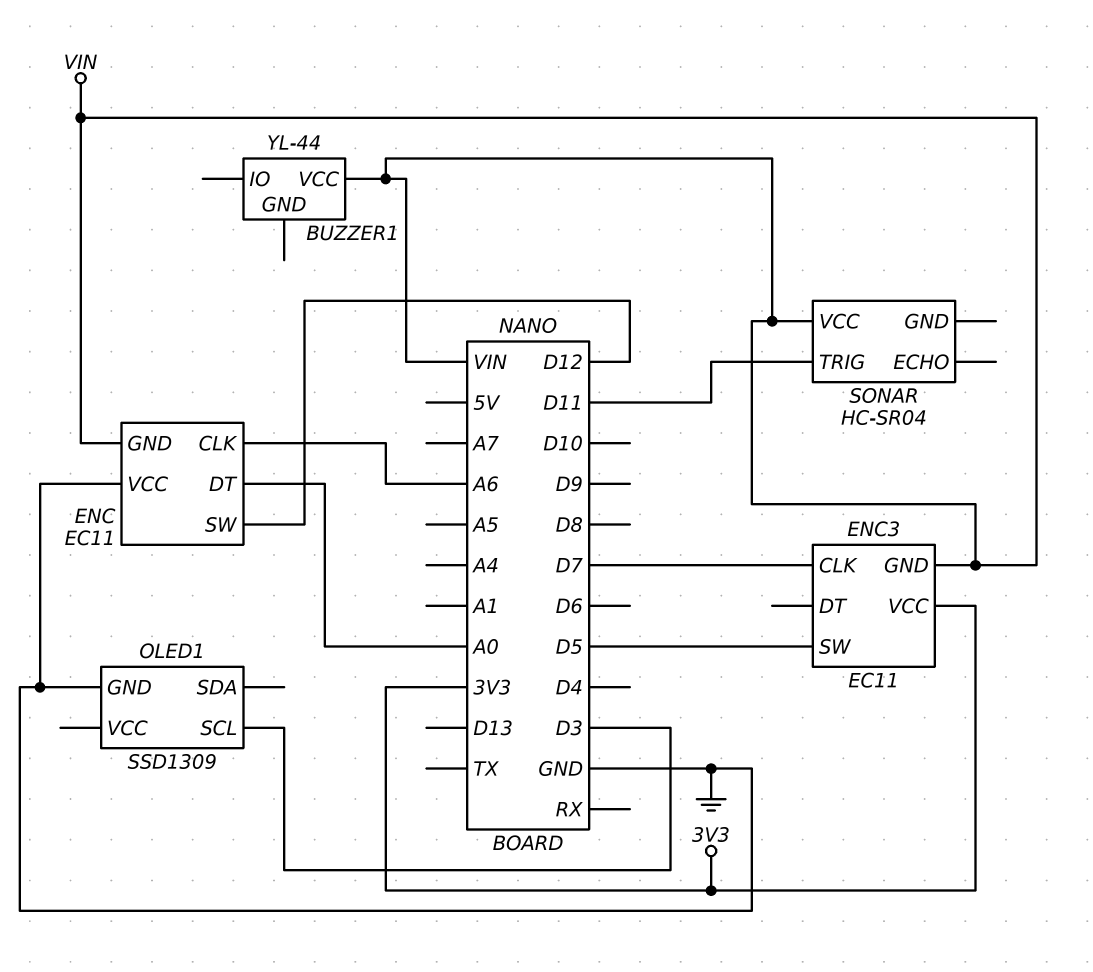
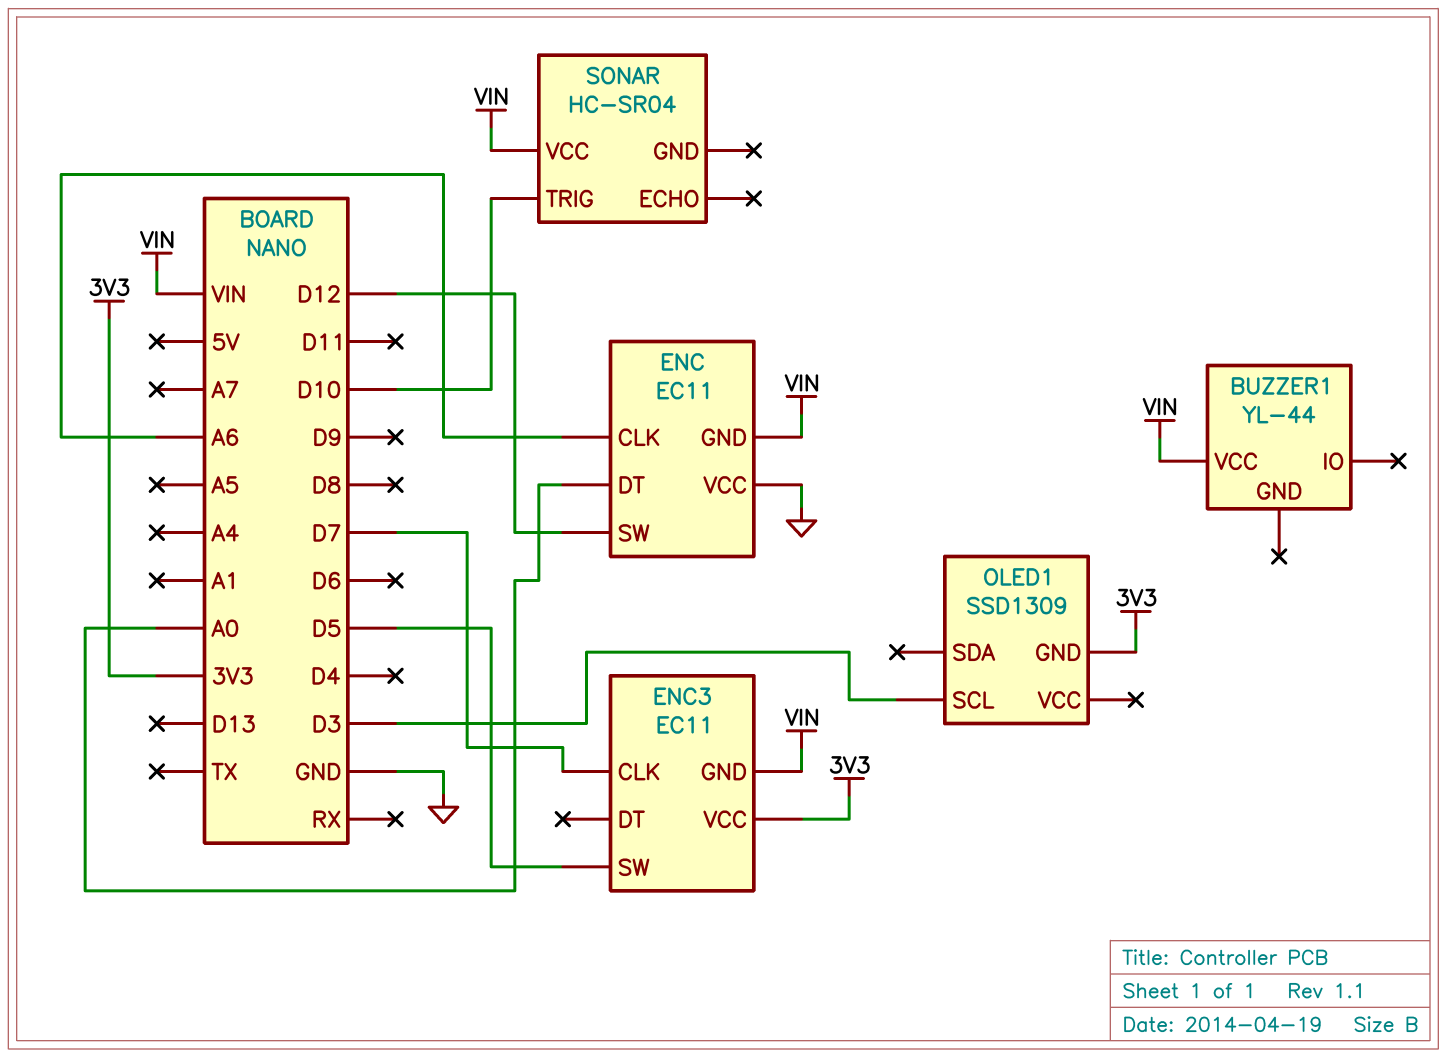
OLED1 pin GND: GND -> 3V3
SONAR pin TRIG: D11 -> D10

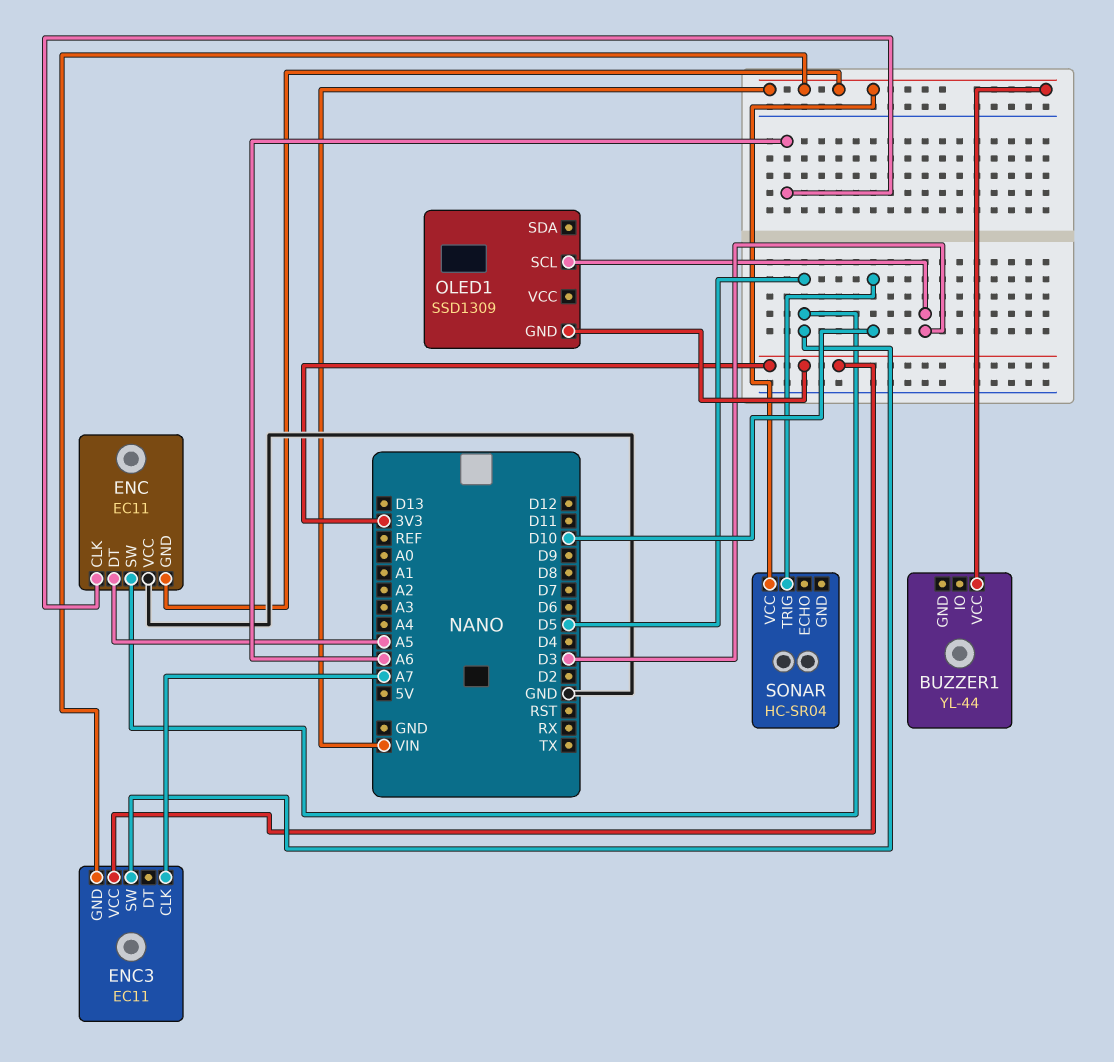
ENC pin DT: A0 -> A5
ENC pin SW: D12 -> D5
ENC3 pin CLK: D7 -> A7

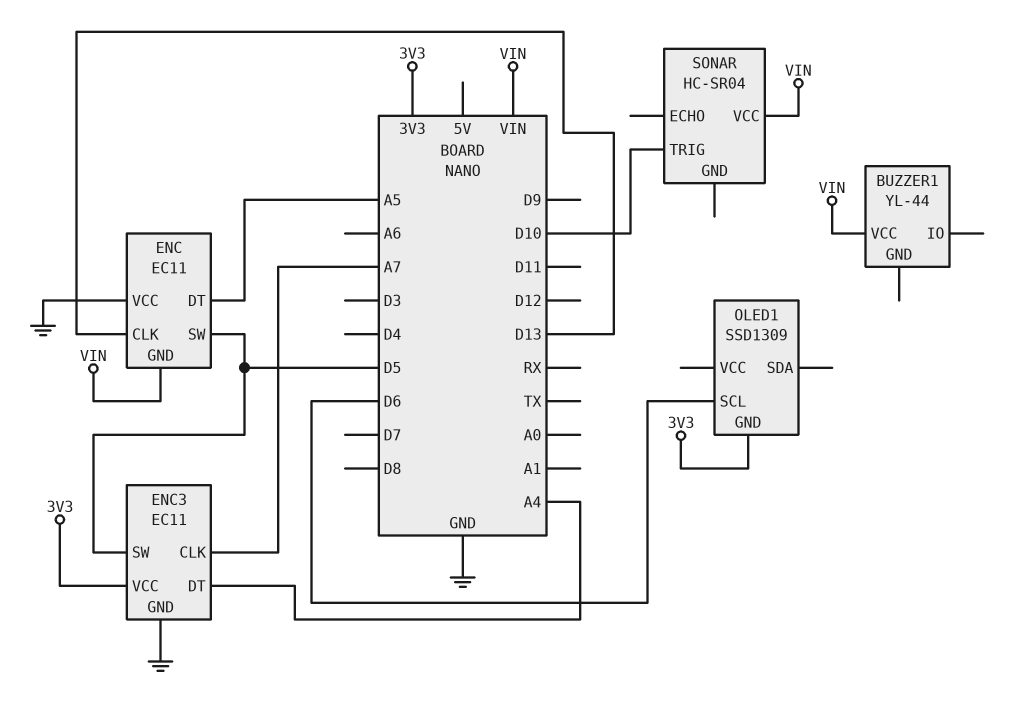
ENC pin CLK: A6 -> D13
ENC3 pin DT: none -> A4
ENC3 pin GND: VIN -> GND
OLED1 pin SCL: D3 -> D6

